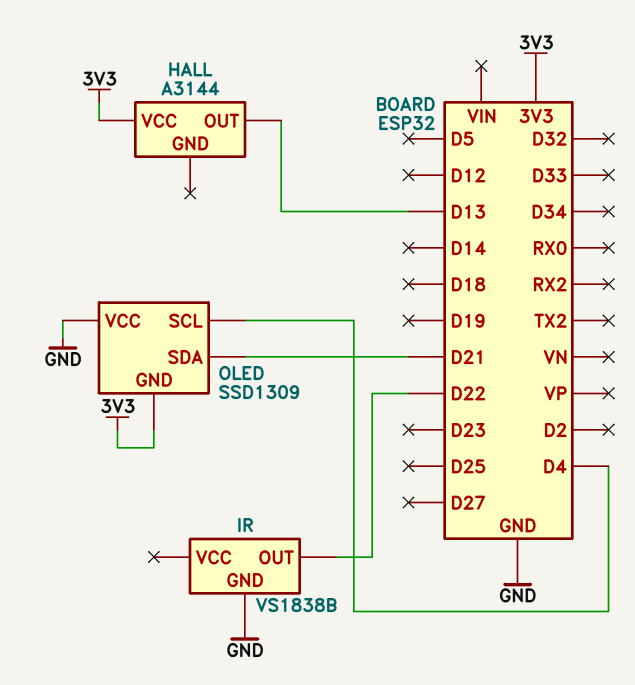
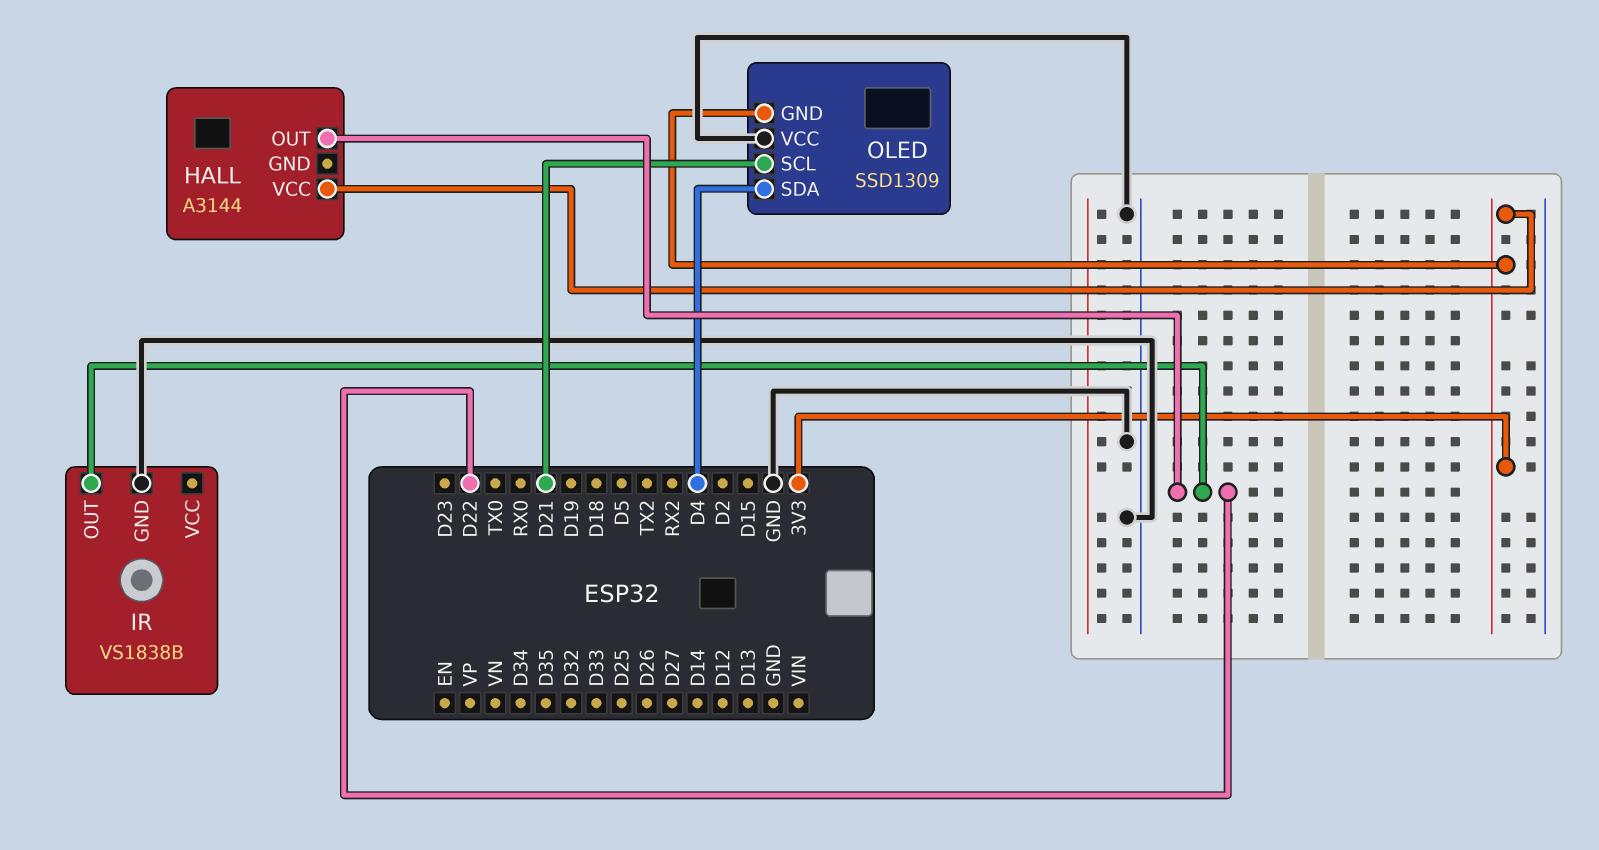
HALL pin OUT: D13 -> D22
OLED pin SCL: D4 -> D21
OLED pin SDA: D21 -> D4

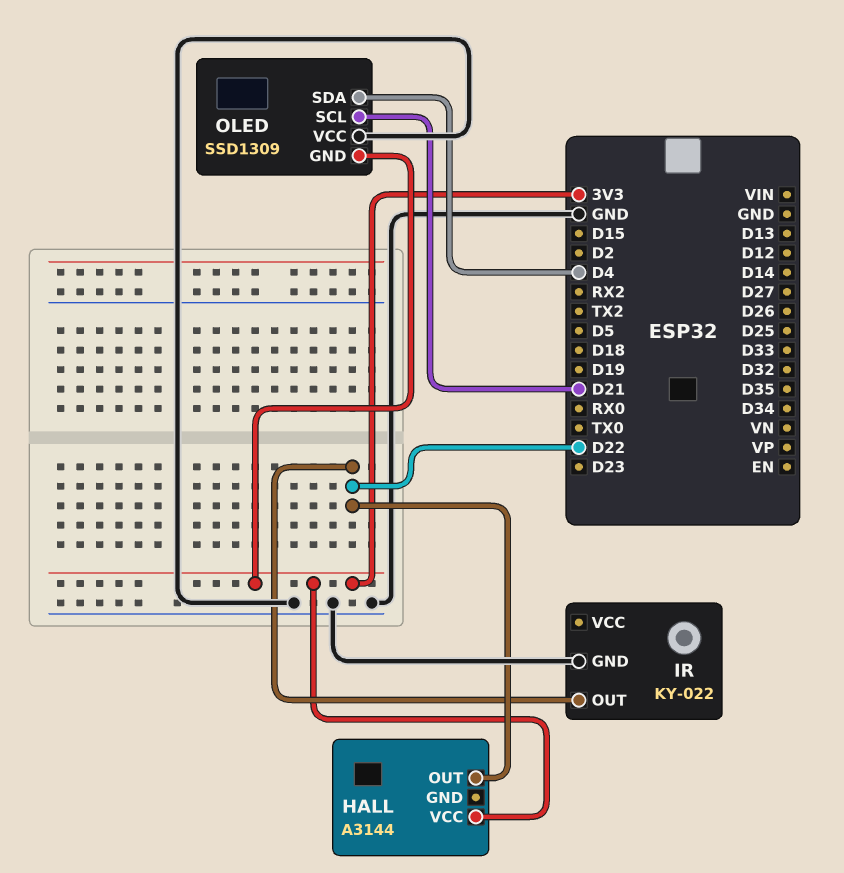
IR: VS1838B -> KY-022

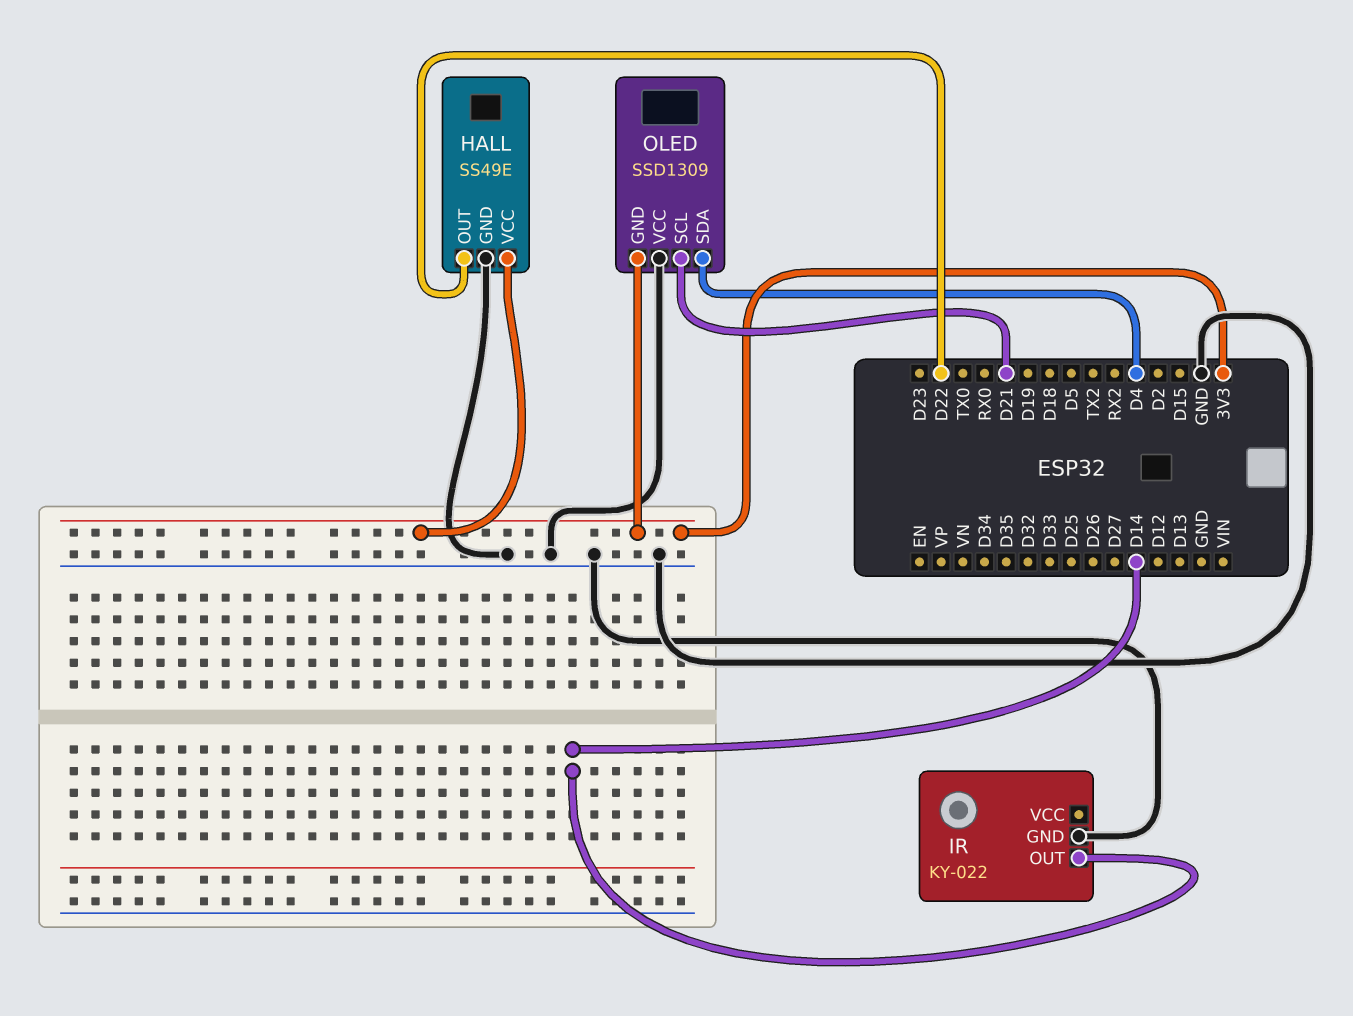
HALL: A3144 -> SS49E
HALL pin GND: none -> GND
IR pin OUT: D22 -> D14

